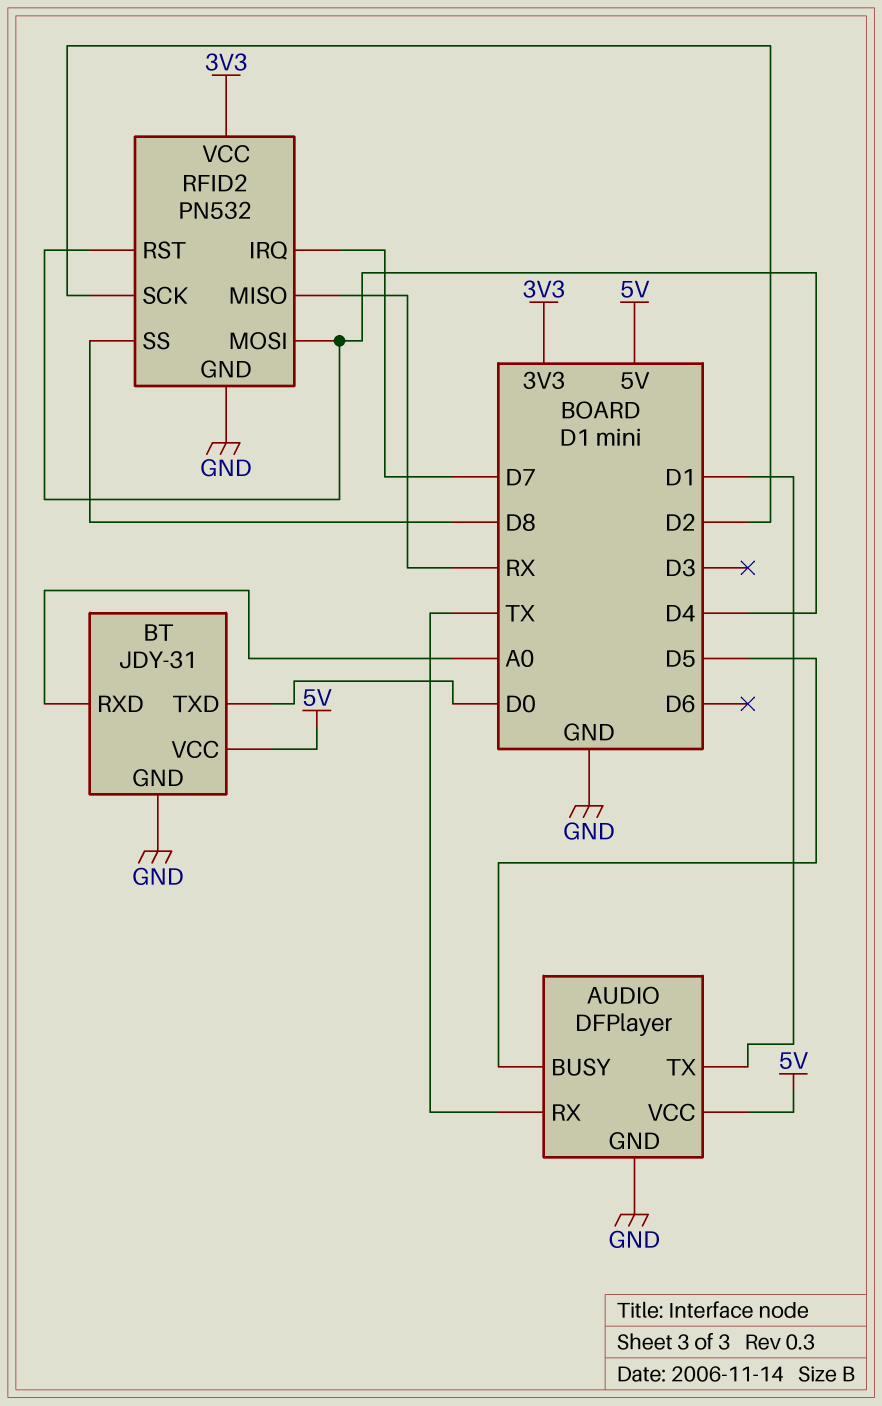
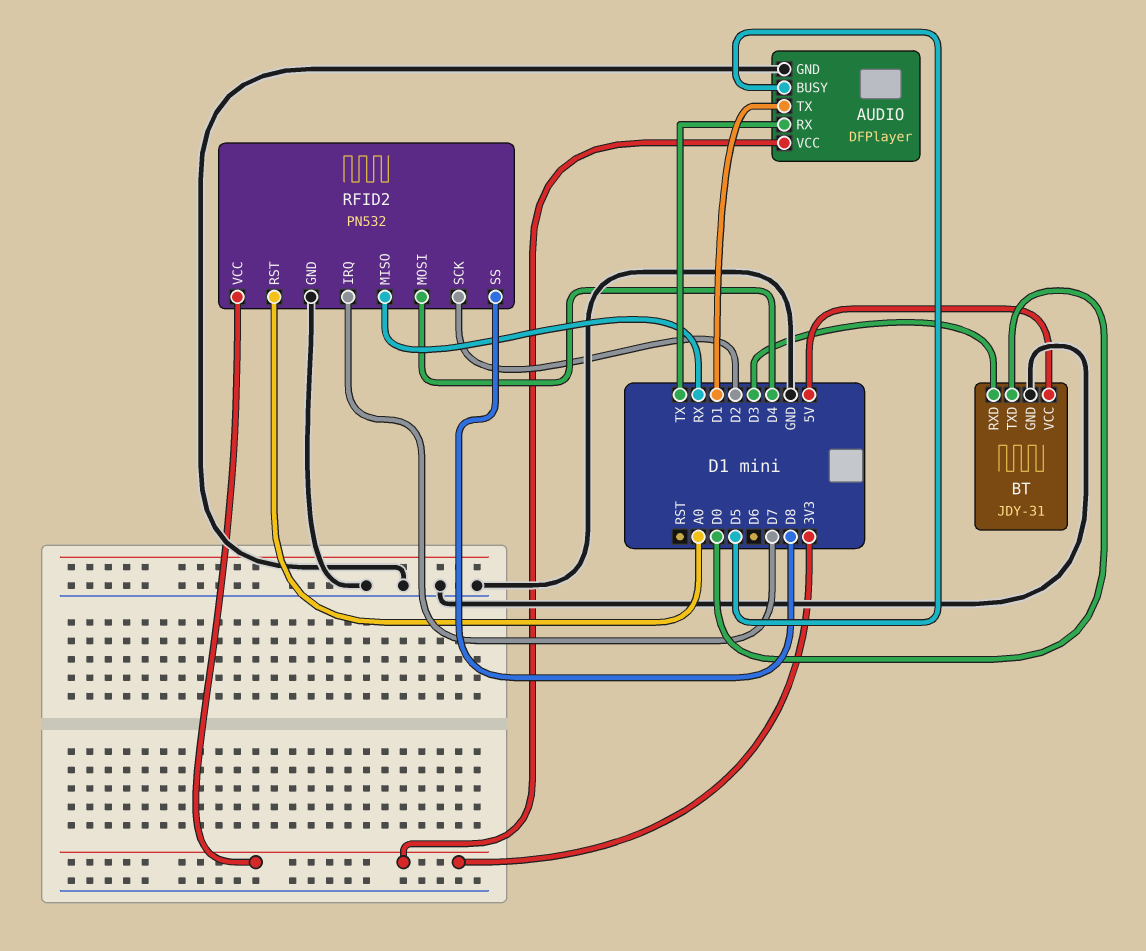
AUDIO pin VCC: 5V -> 3V3
BT pin RXD: A0 -> D3
RFID2 pin RST: D4 -> A0

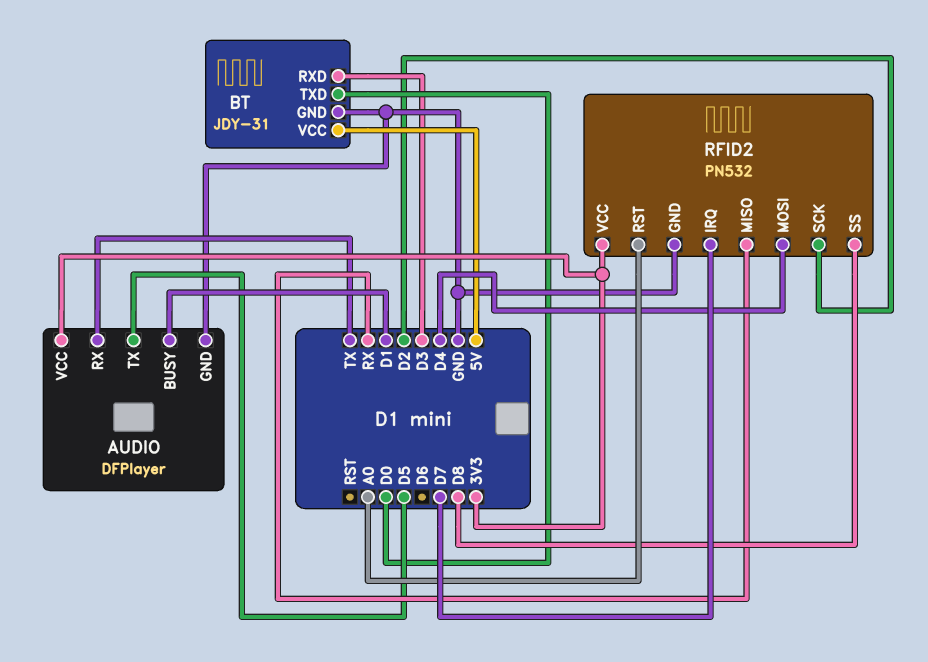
AUDIO pin BUSY: D5 -> D1
AUDIO pin TX: D1 -> D5

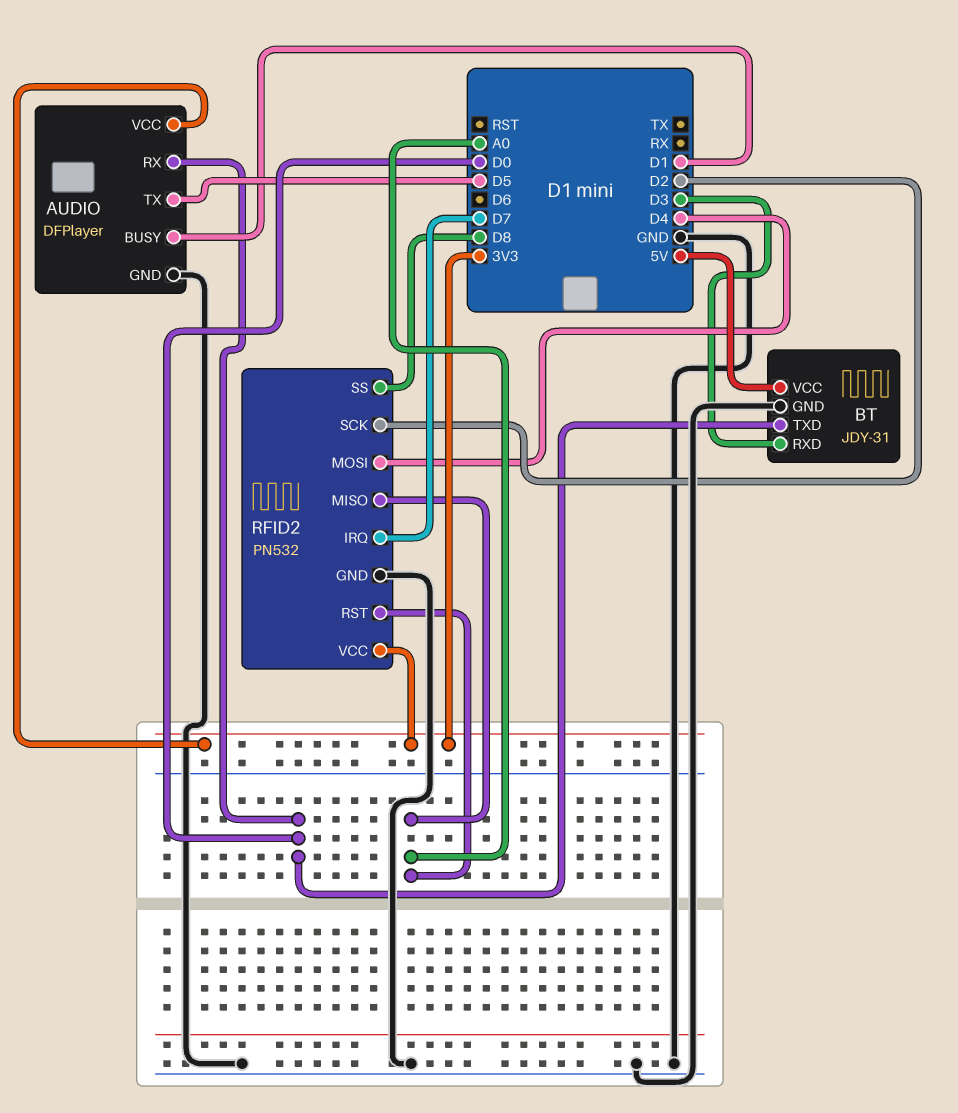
AUDIO pin RX: TX -> D0
RFID2 pin MISO: RX -> A0

